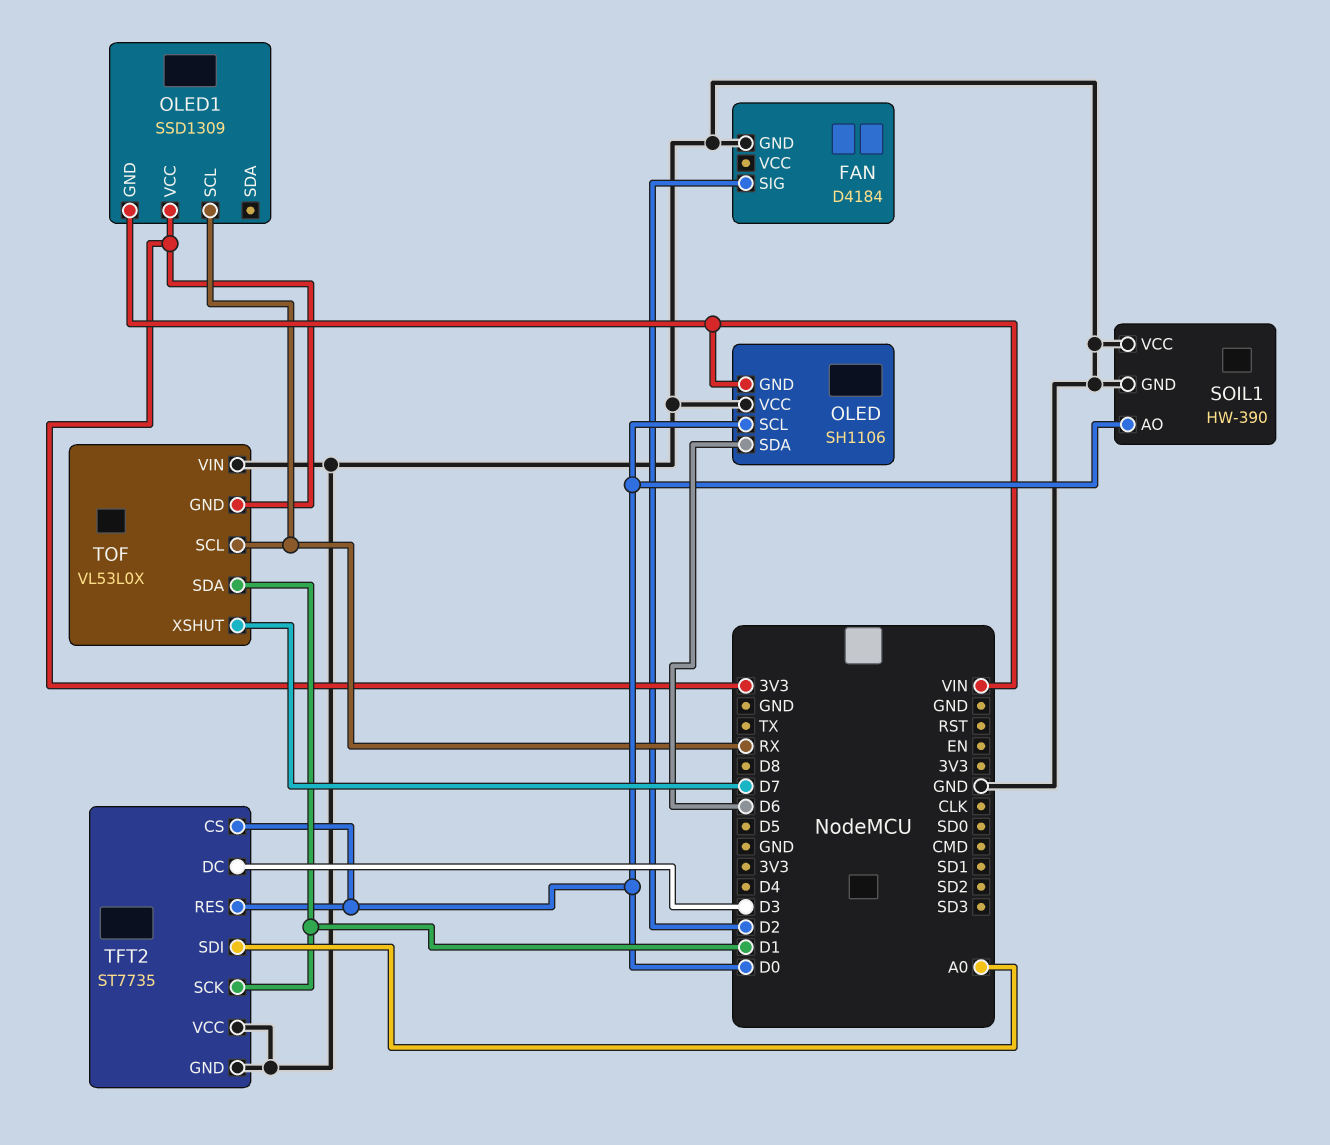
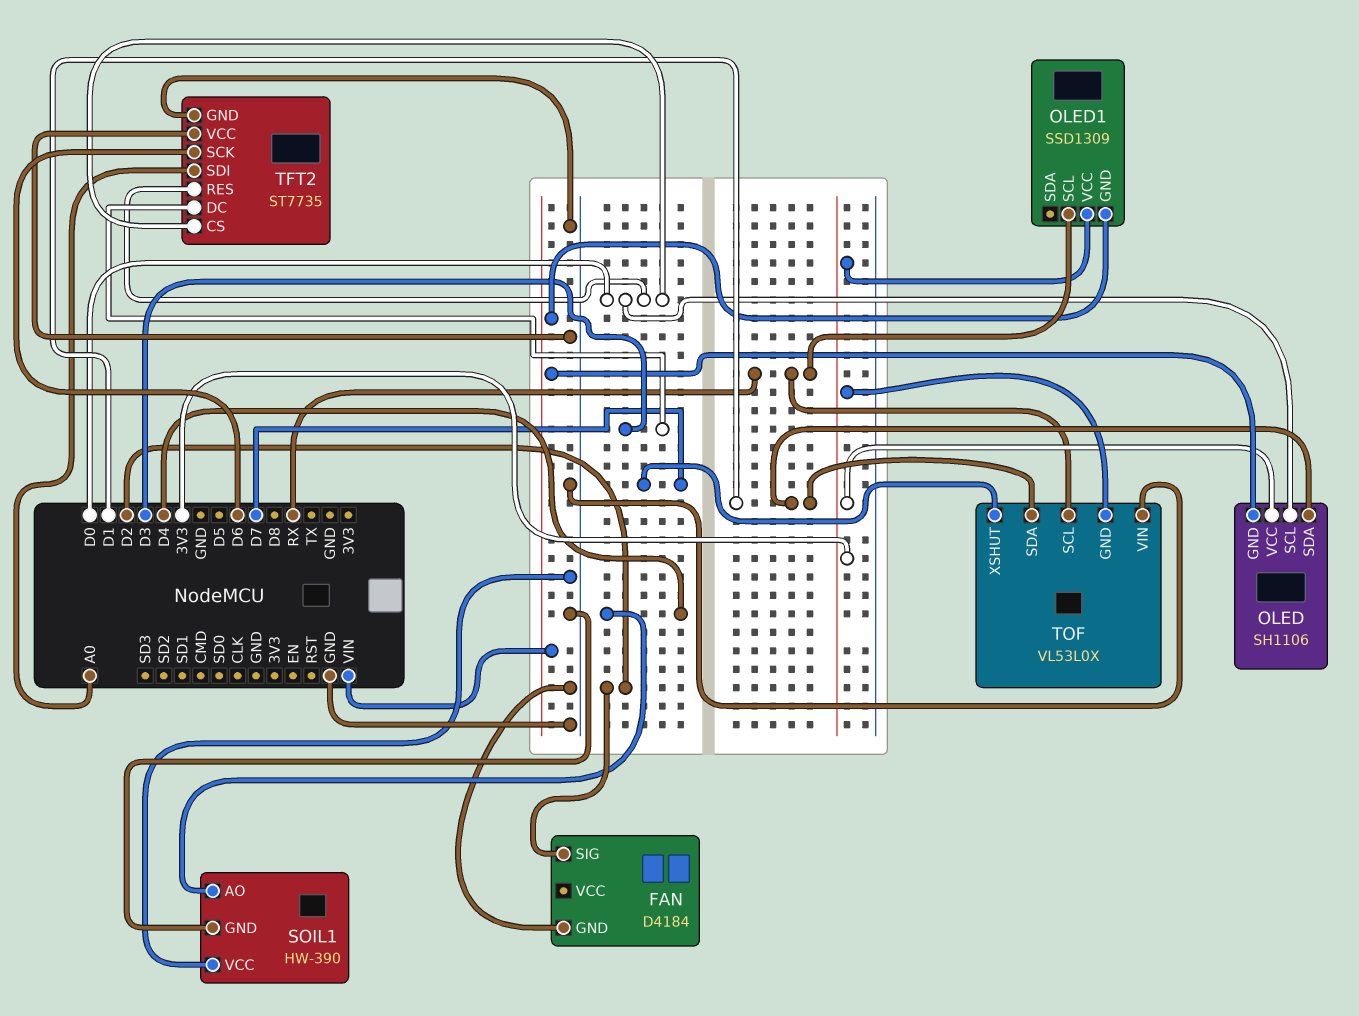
OLED pin SDA: D6 -> D1
OLED pin VCC: GND -> 3V3
SOIL1 pin AO: D0 -> D4
TFT2 pin SCK: D1 -> D6

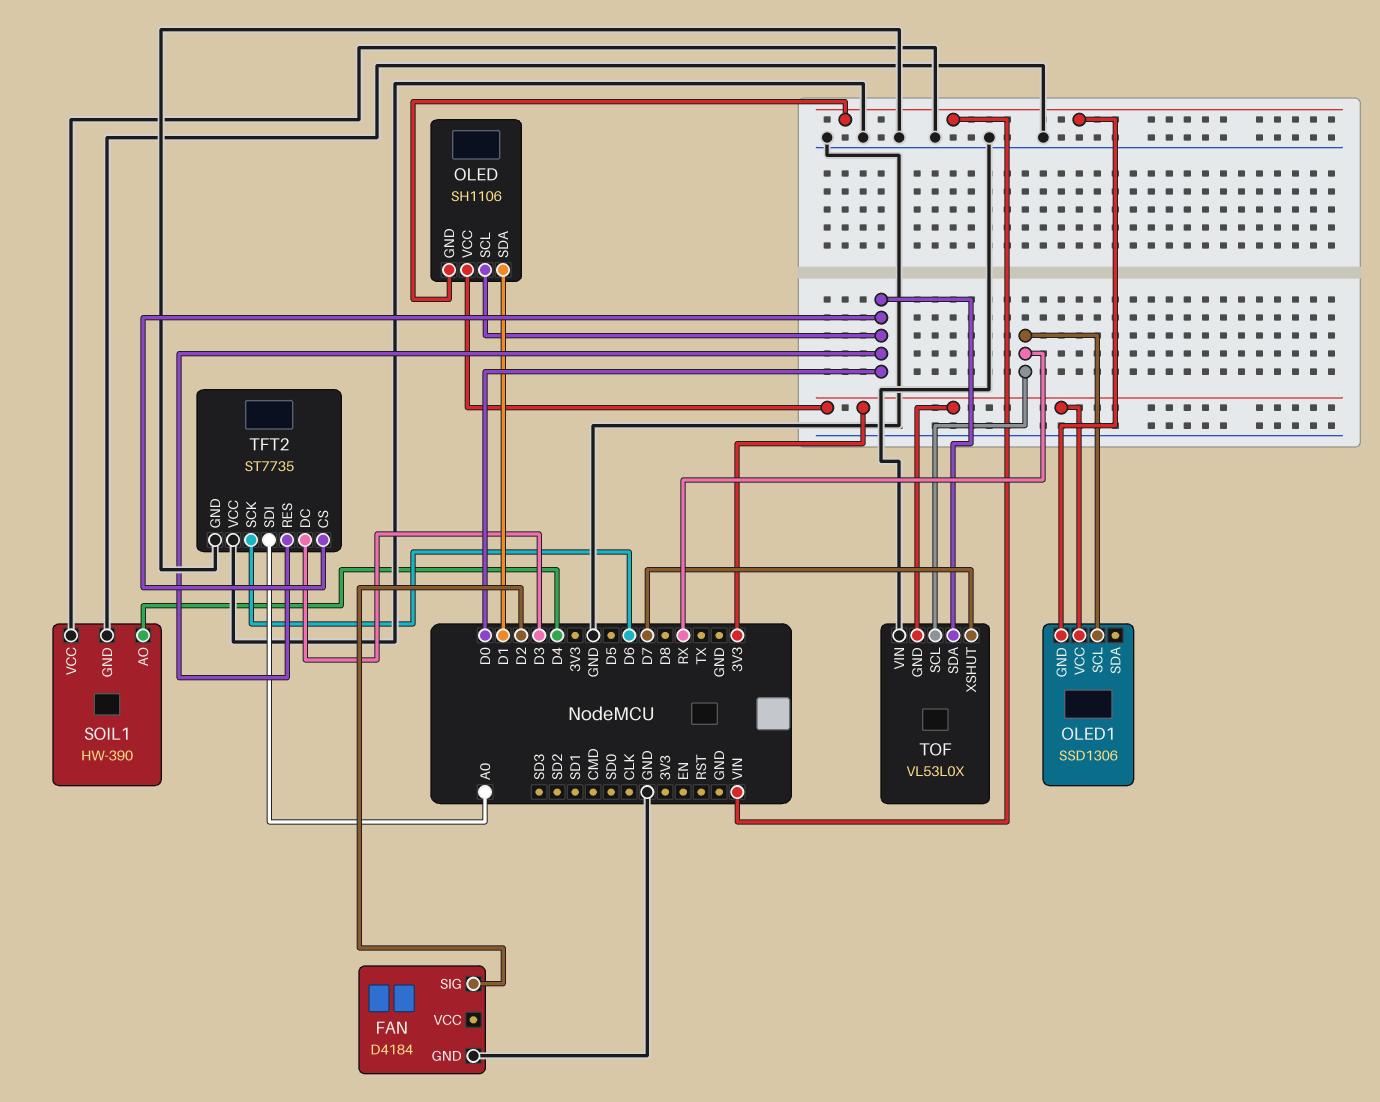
OLED1: SSD1309 -> SSD1306
TOF pin SDA: D1 -> D0

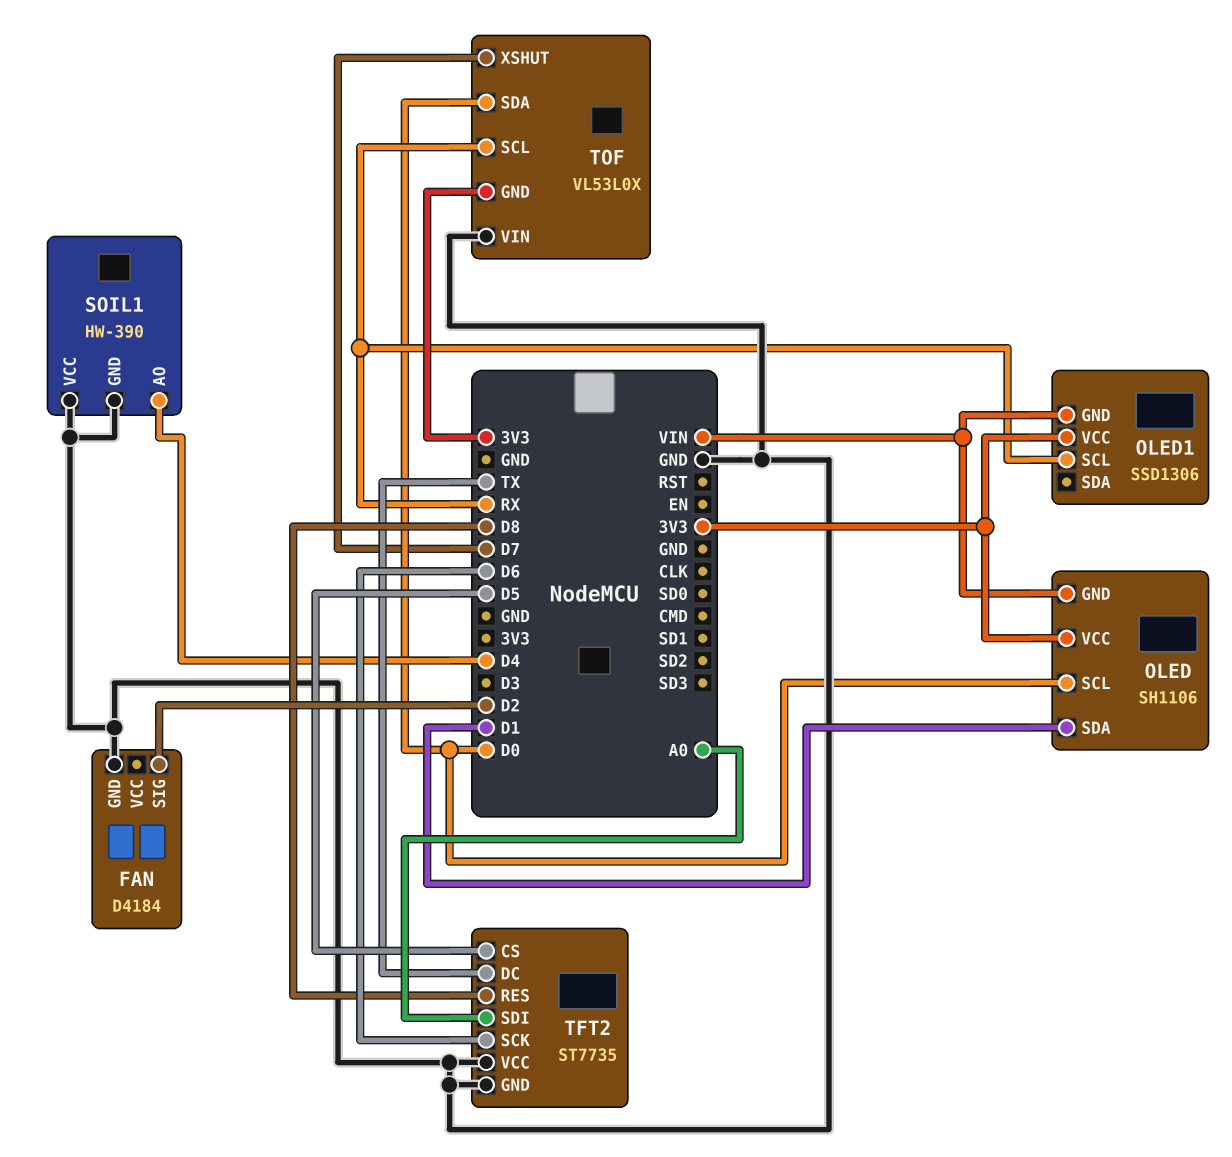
TFT2 pin CS: D0 -> D5
TFT2 pin DC: D3 -> TX
TFT2 pin RES: D0 -> D8

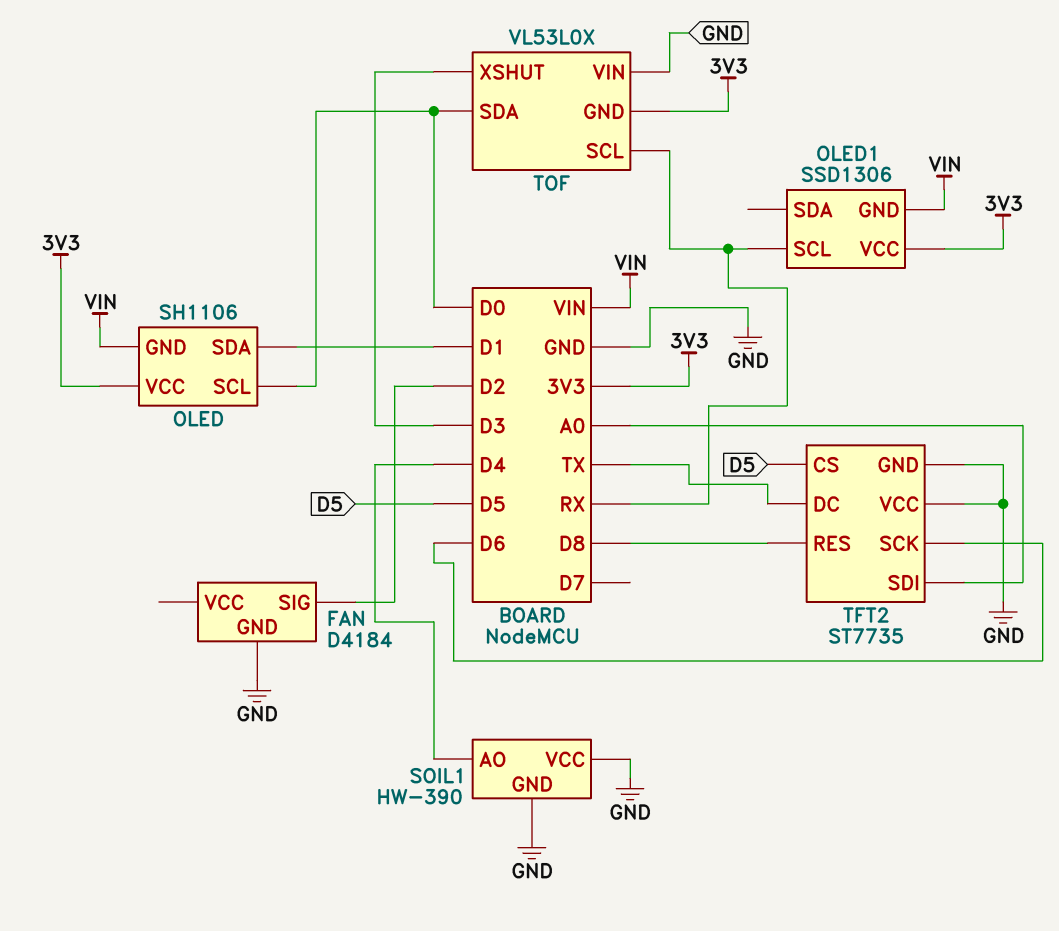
TOF pin XSHUT: D7 -> D3

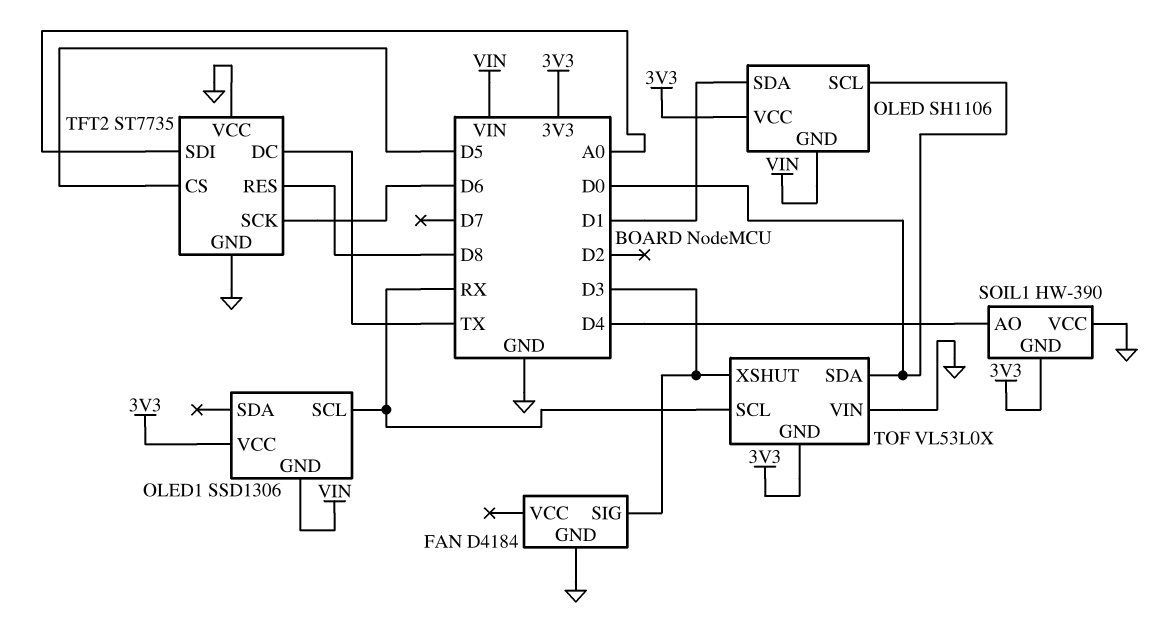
FAN pin SIG: D2 -> D3
SOIL1 pin GND: GND -> 3V3

